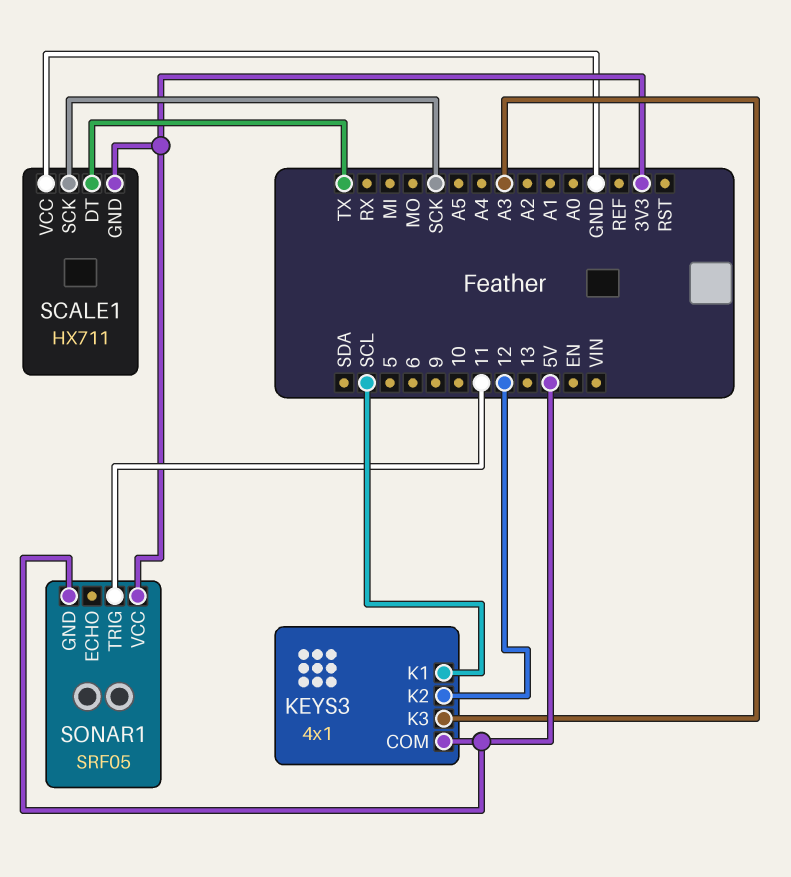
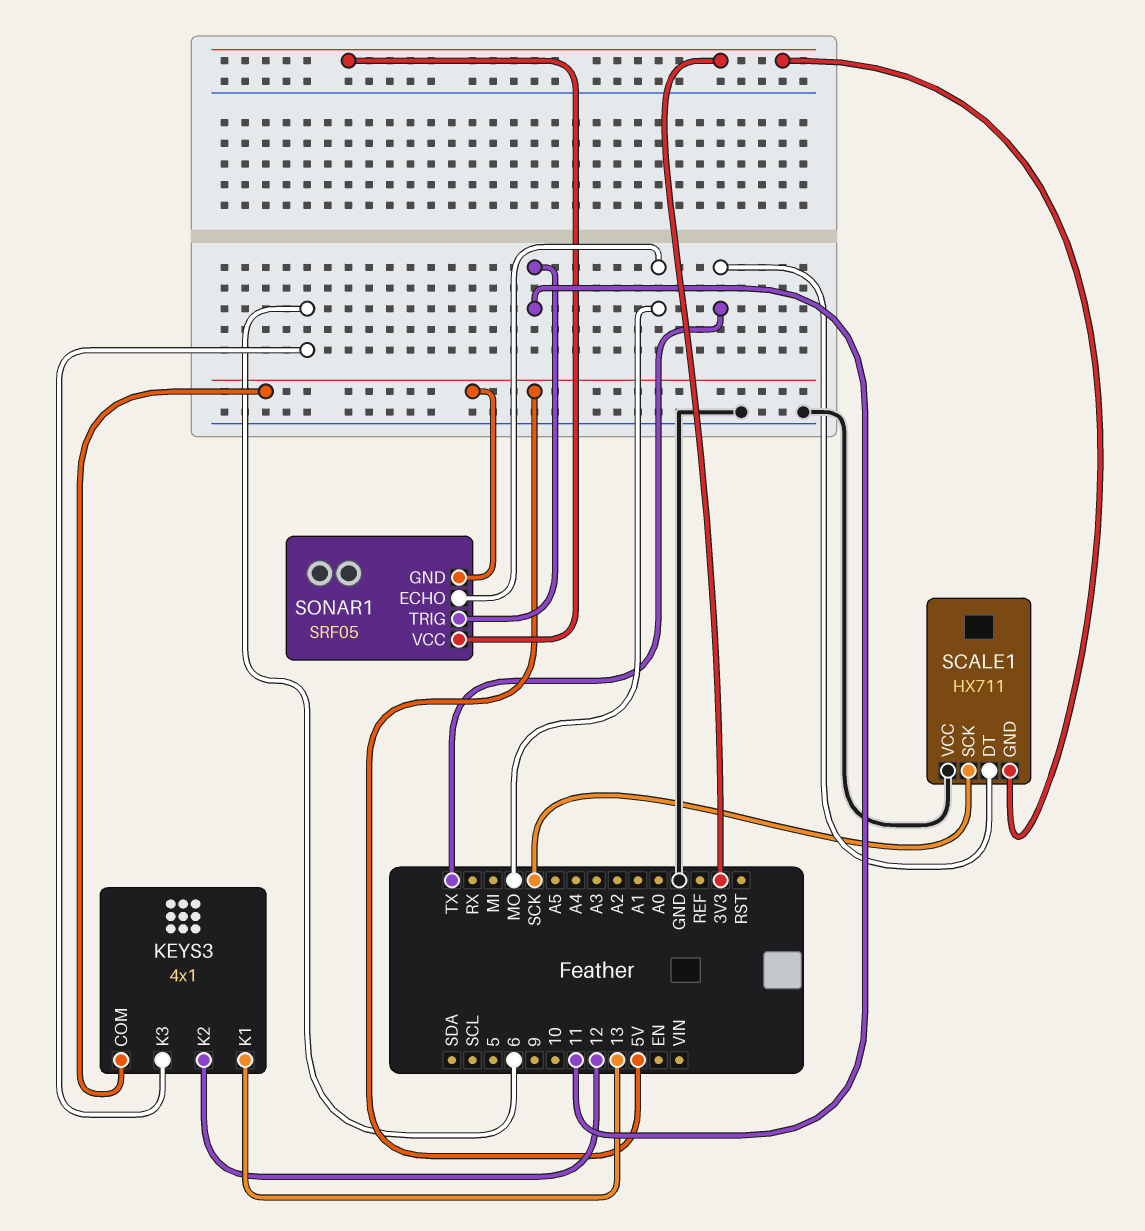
KEYS3 pin K1: SCL -> 13
KEYS3 pin K3: A3 -> 6
SONAR1 pin ECHO: none -> MO

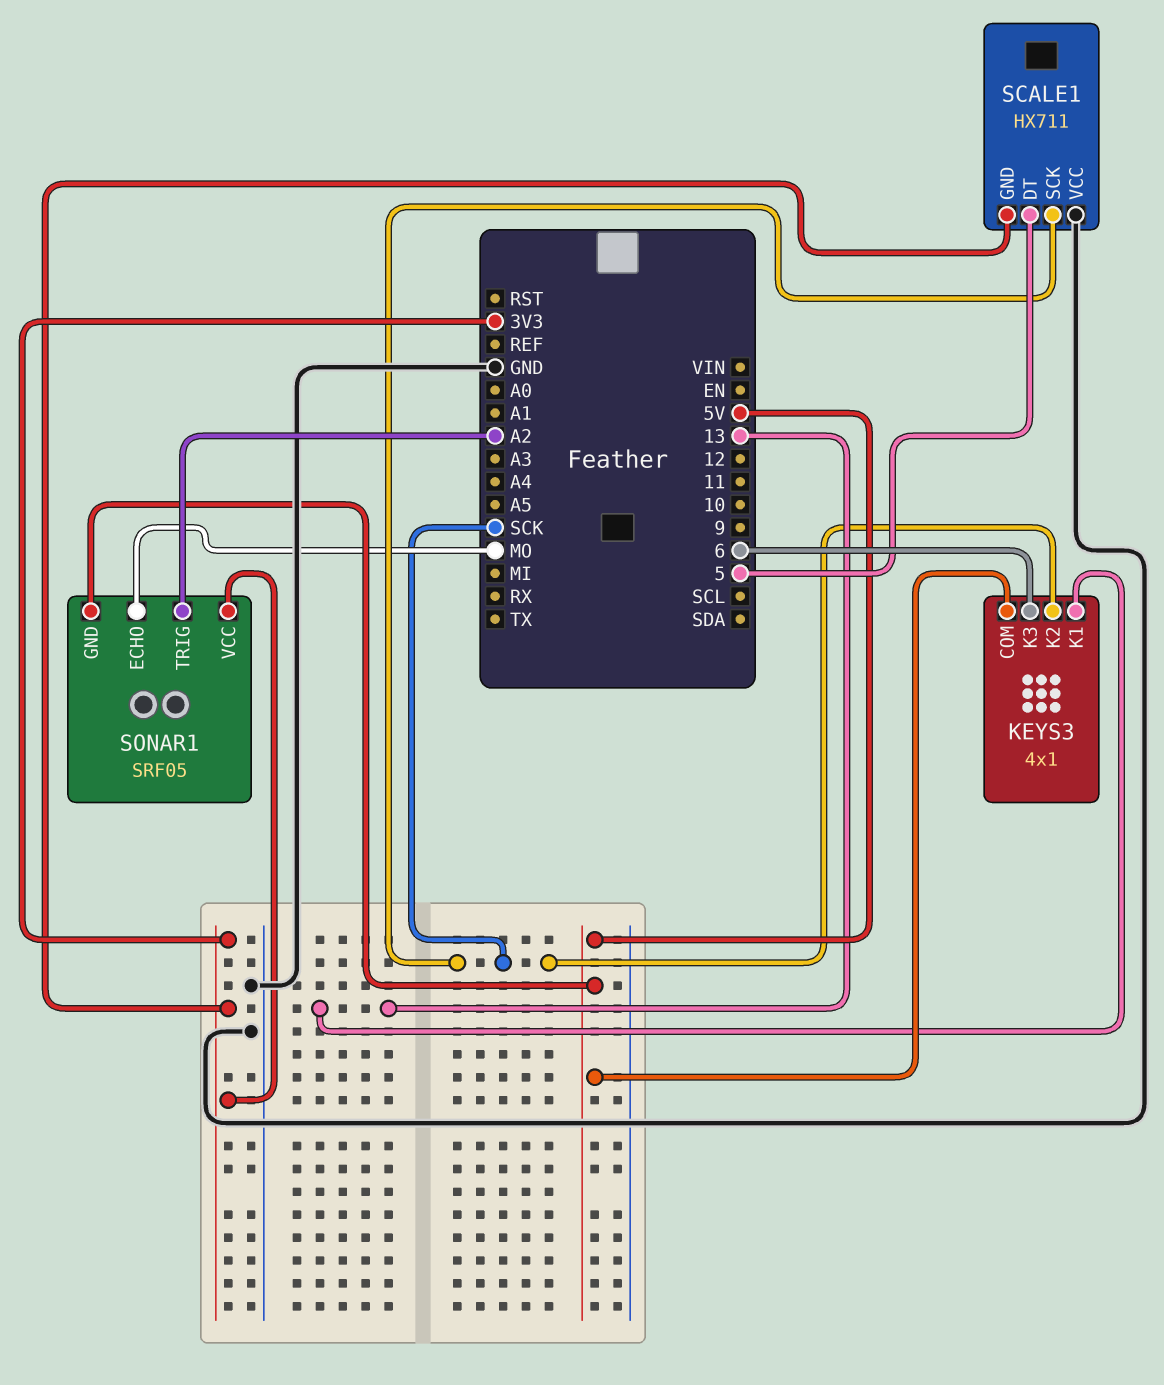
KEYS3 pin K2: 12 -> SCK
SCALE1 pin DT: TX -> 5
SONAR1 pin TRIG: 11 -> A2

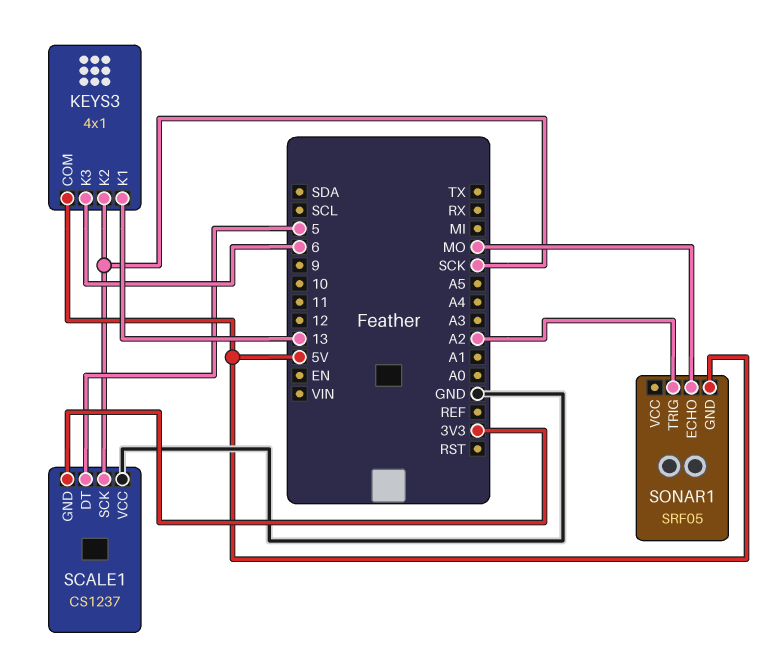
SCALE1: HX711 -> CS1237
SONAR1 pin VCC: 3V3 -> none

